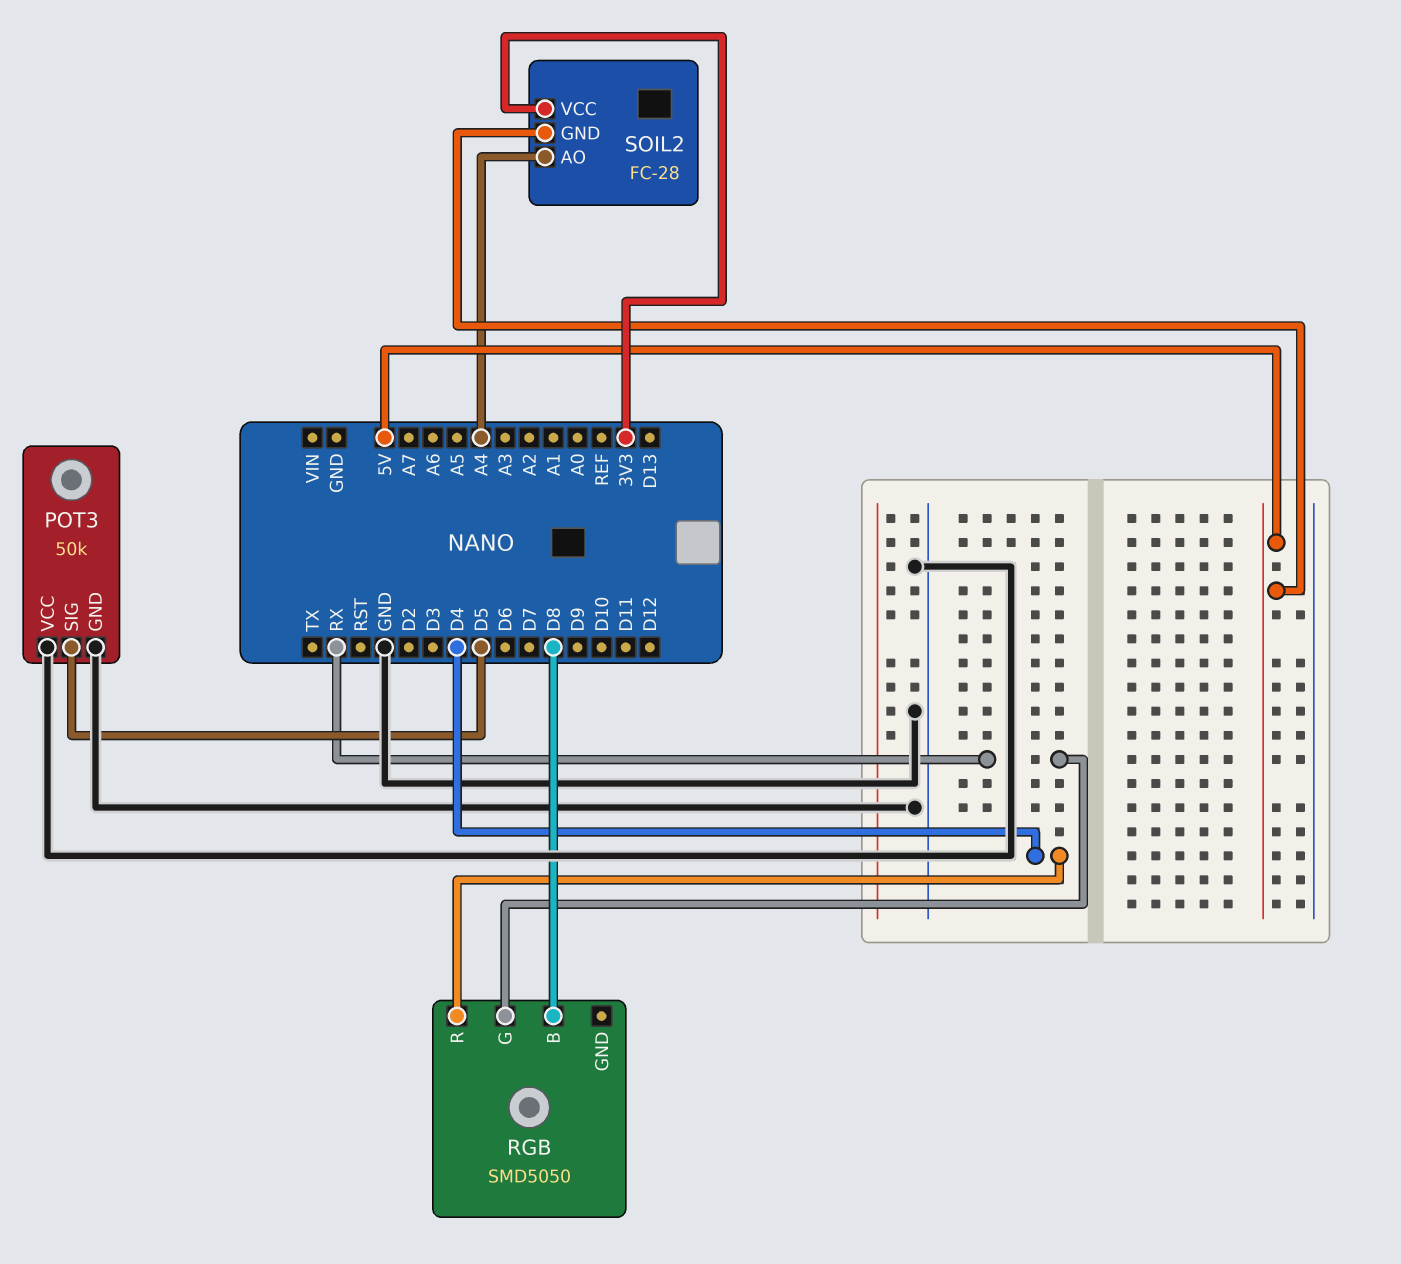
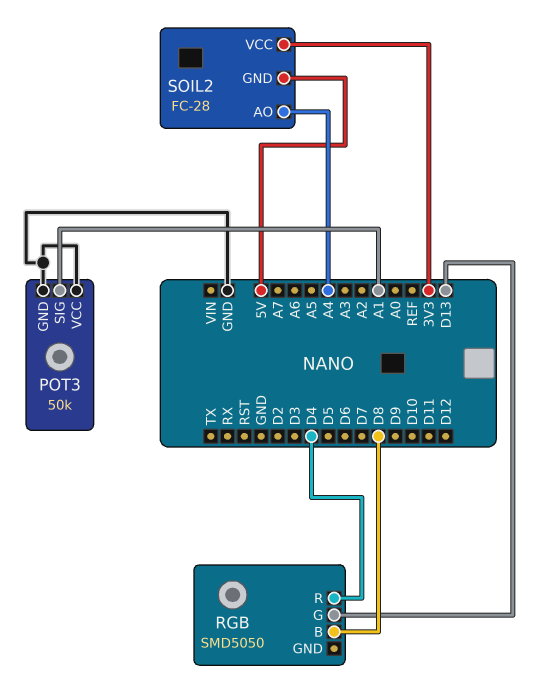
POT3 pin SIG: D5 -> A1
RGB pin G: RX -> D13

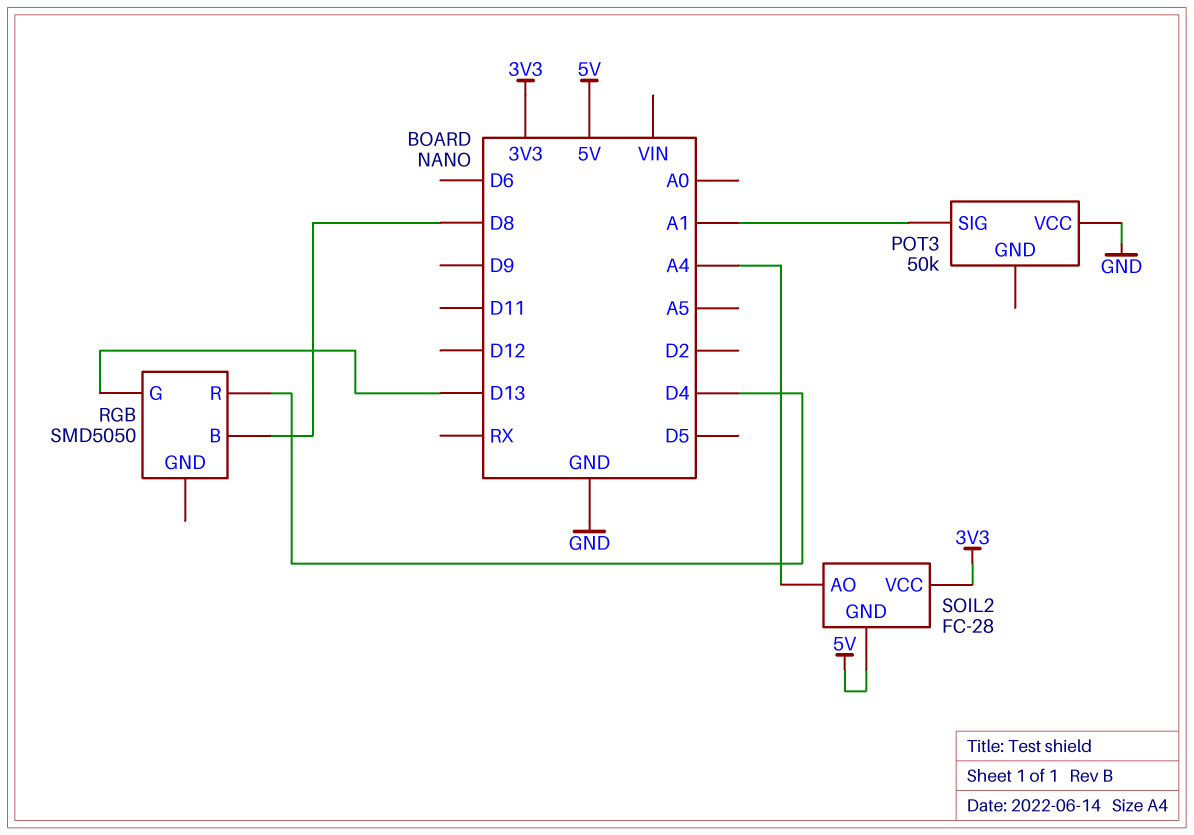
POT3 pin GND: GND -> none

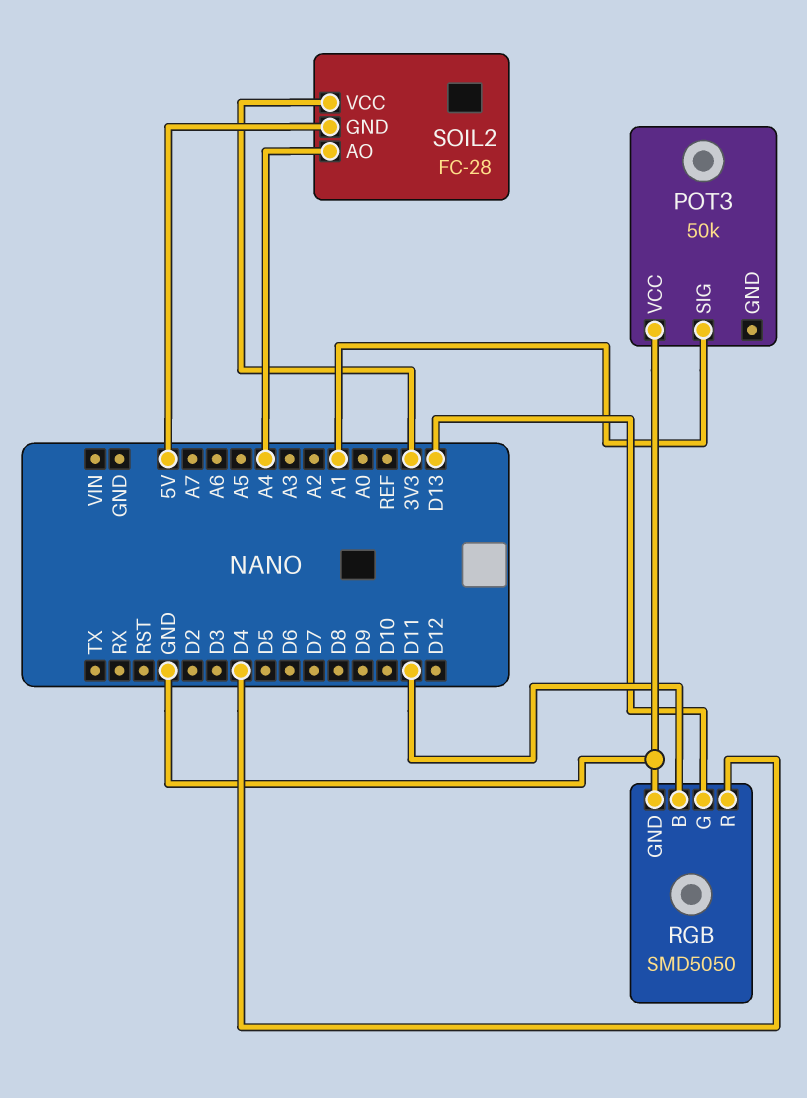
RGB pin B: D8 -> D11
RGB pin GND: none -> GND

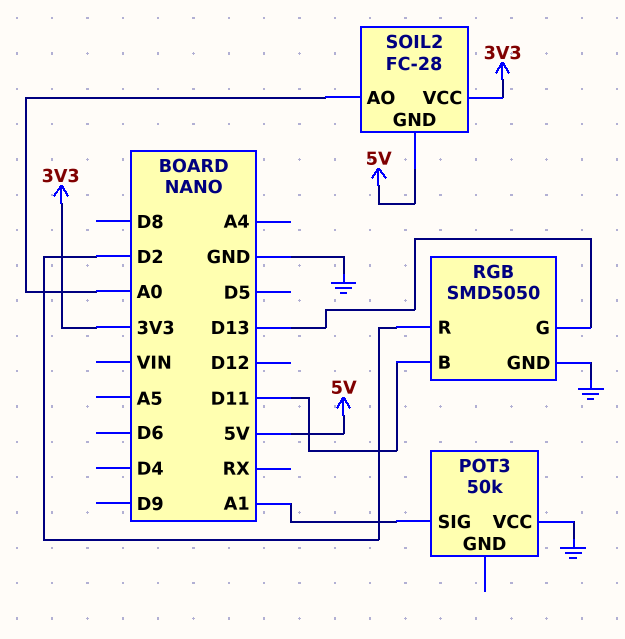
RGB pin R: D4 -> D2
SOIL2 pin AO: A4 -> A0

